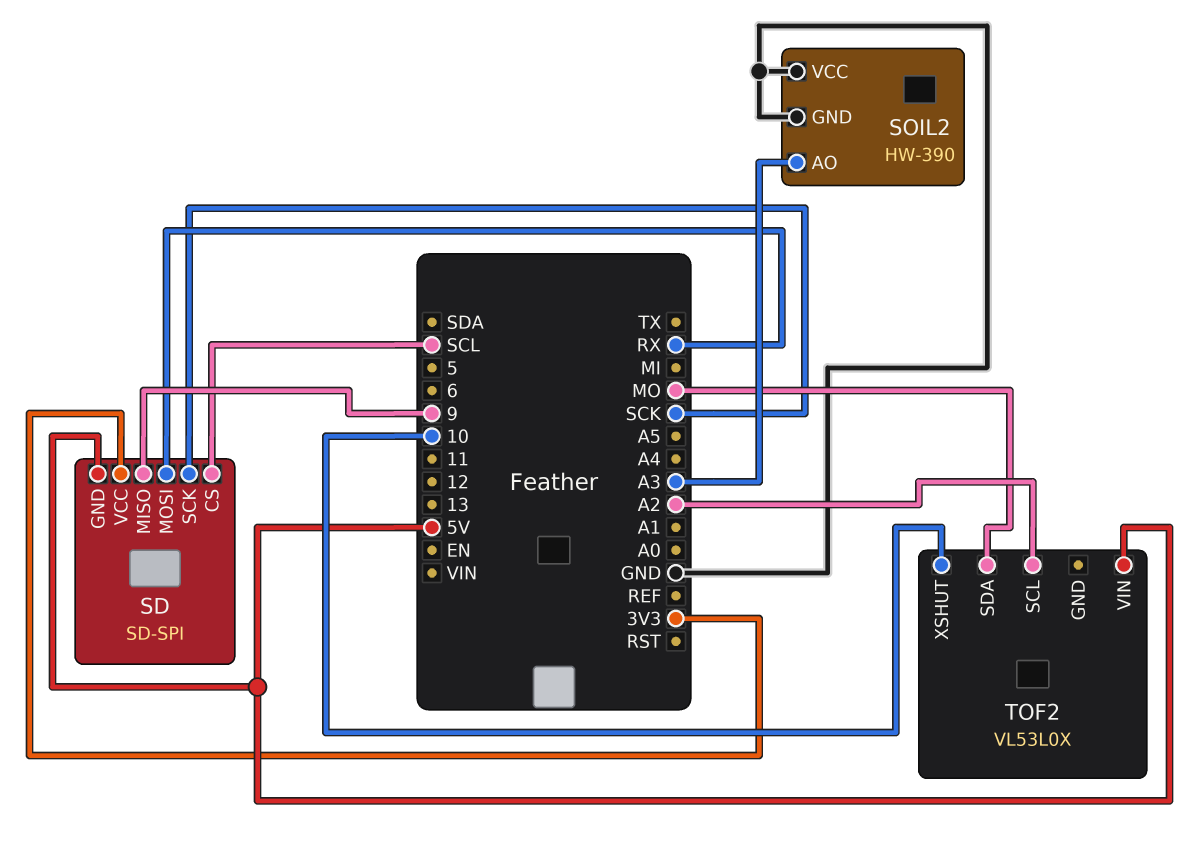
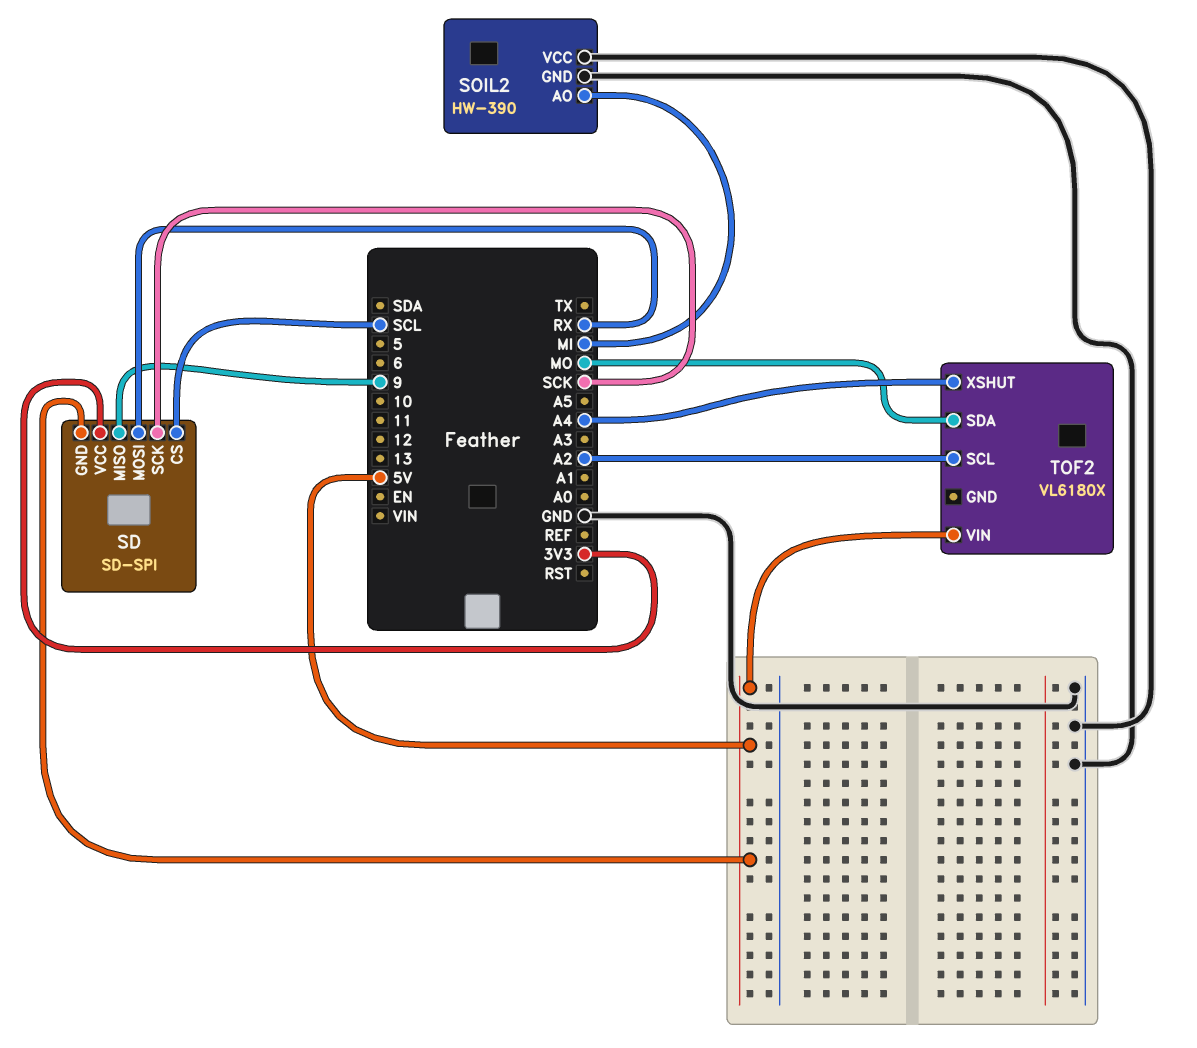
SOIL2 pin AO: A3 -> MI
TOF2: VL53L0X -> VL6180X
TOF2 pin XSHUT: 10 -> A4

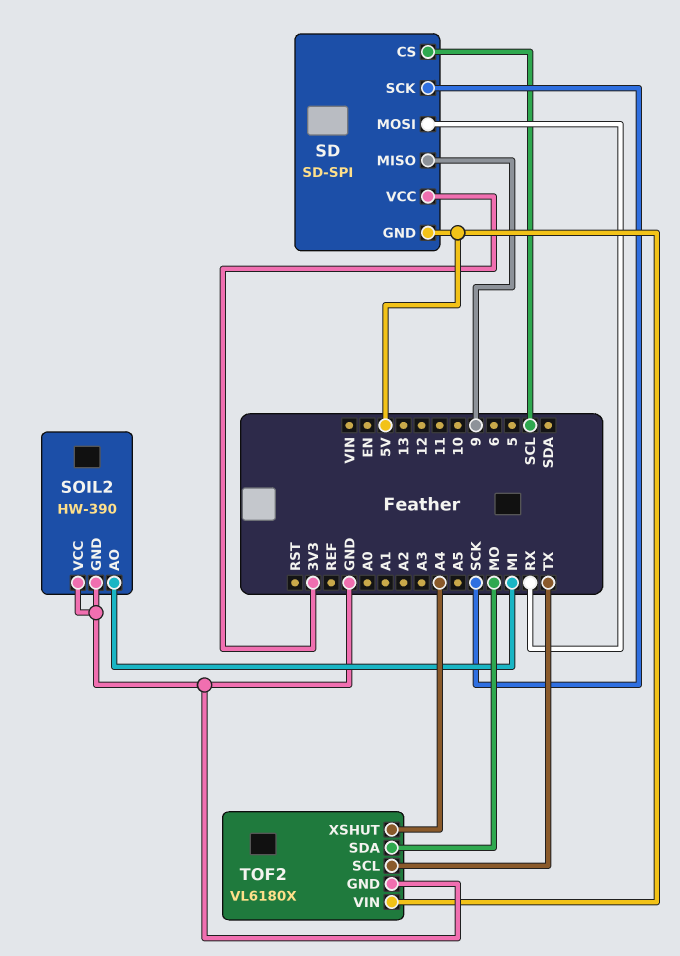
TOF2 pin GND: none -> GND
TOF2 pin SCL: A2 -> TX

